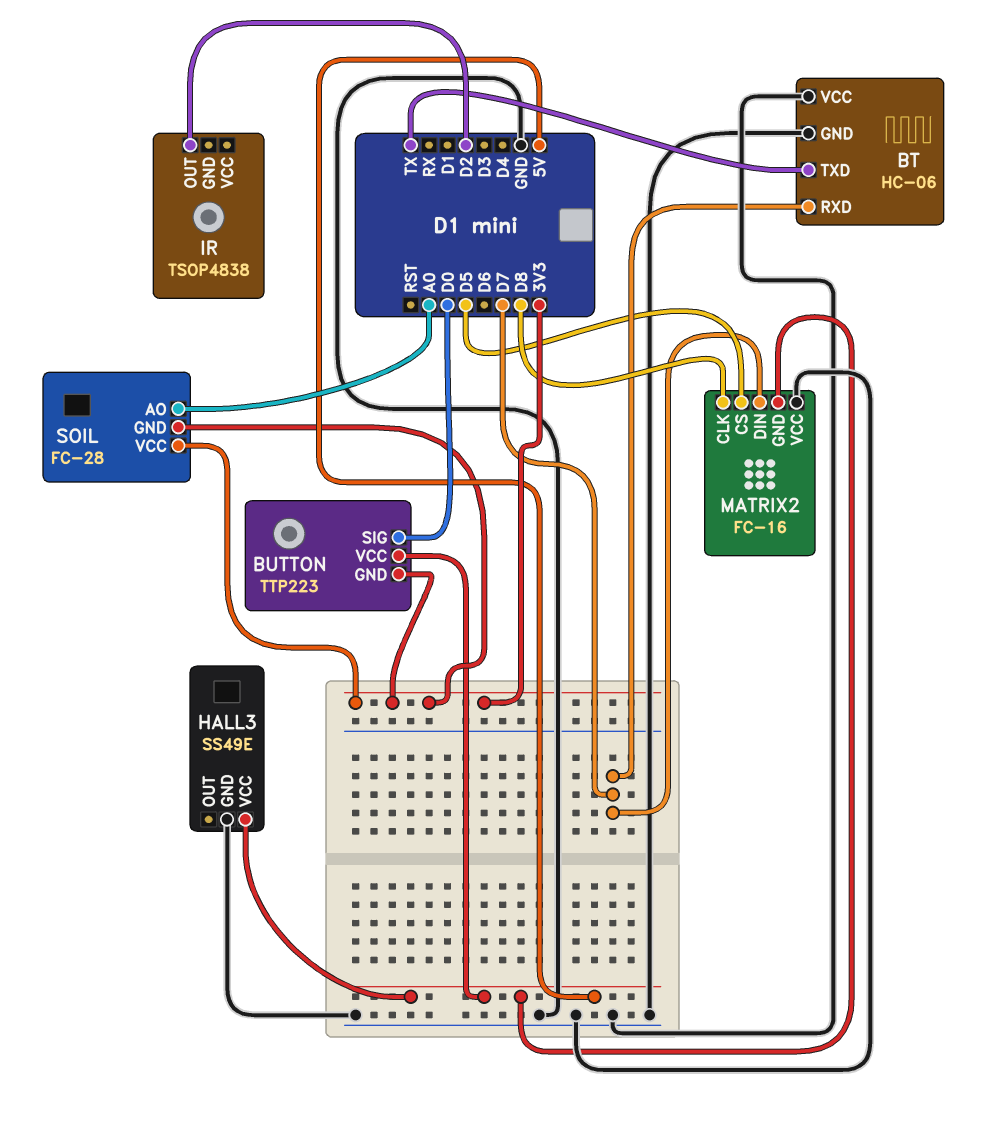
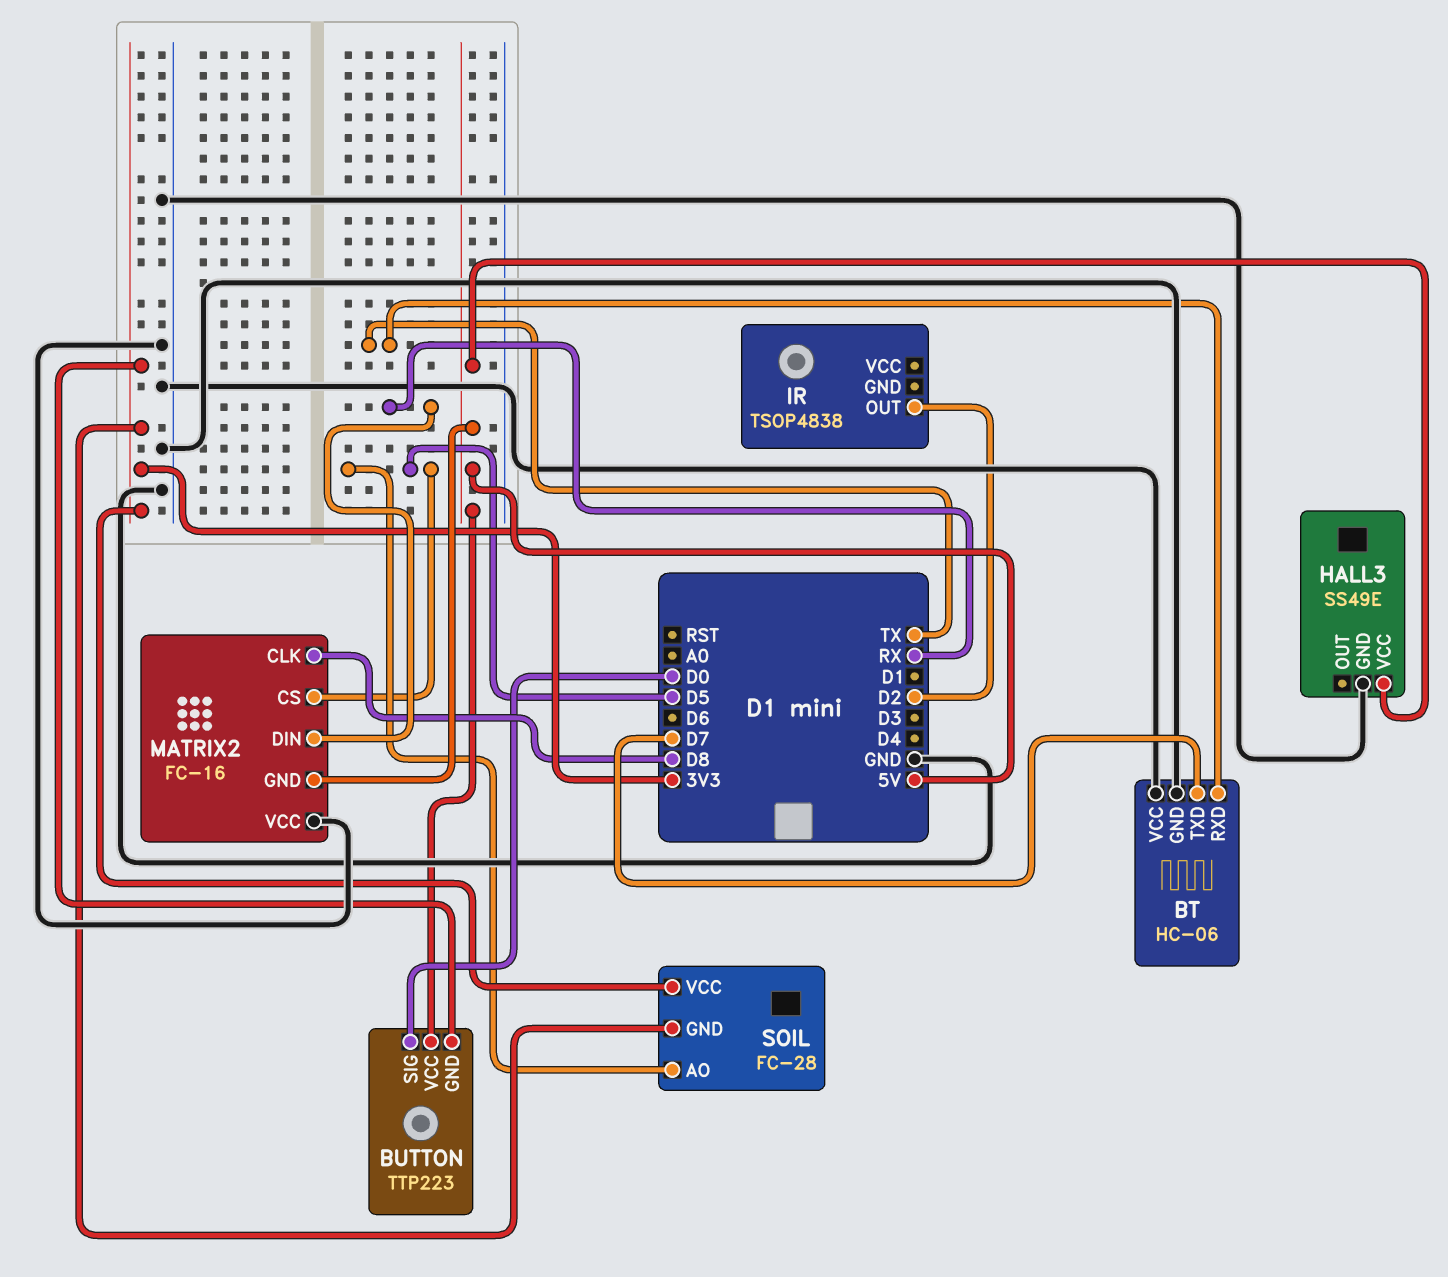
BT pin RXD: D7 -> TX
BT pin TXD: TX -> D7
MATRIX2 pin DIN: D7 -> RX
SOIL pin AO: A0 -> D5

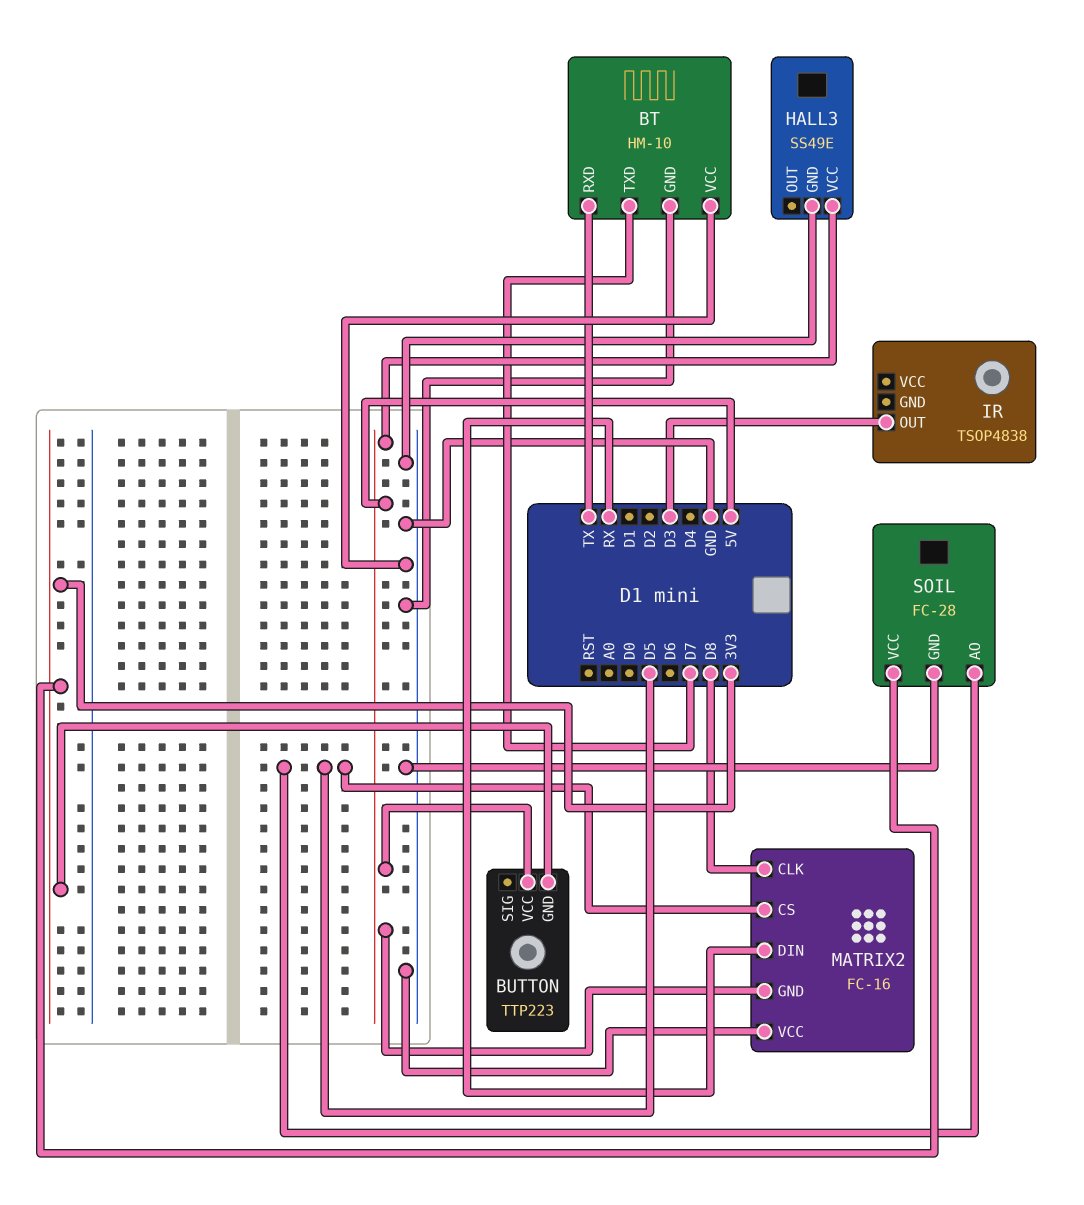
BT: HC-06 -> HM-10
BUTTON pin SIG: D0 -> none
IR pin OUT: D2 -> D3
SOIL pin GND: 3V3 -> GND

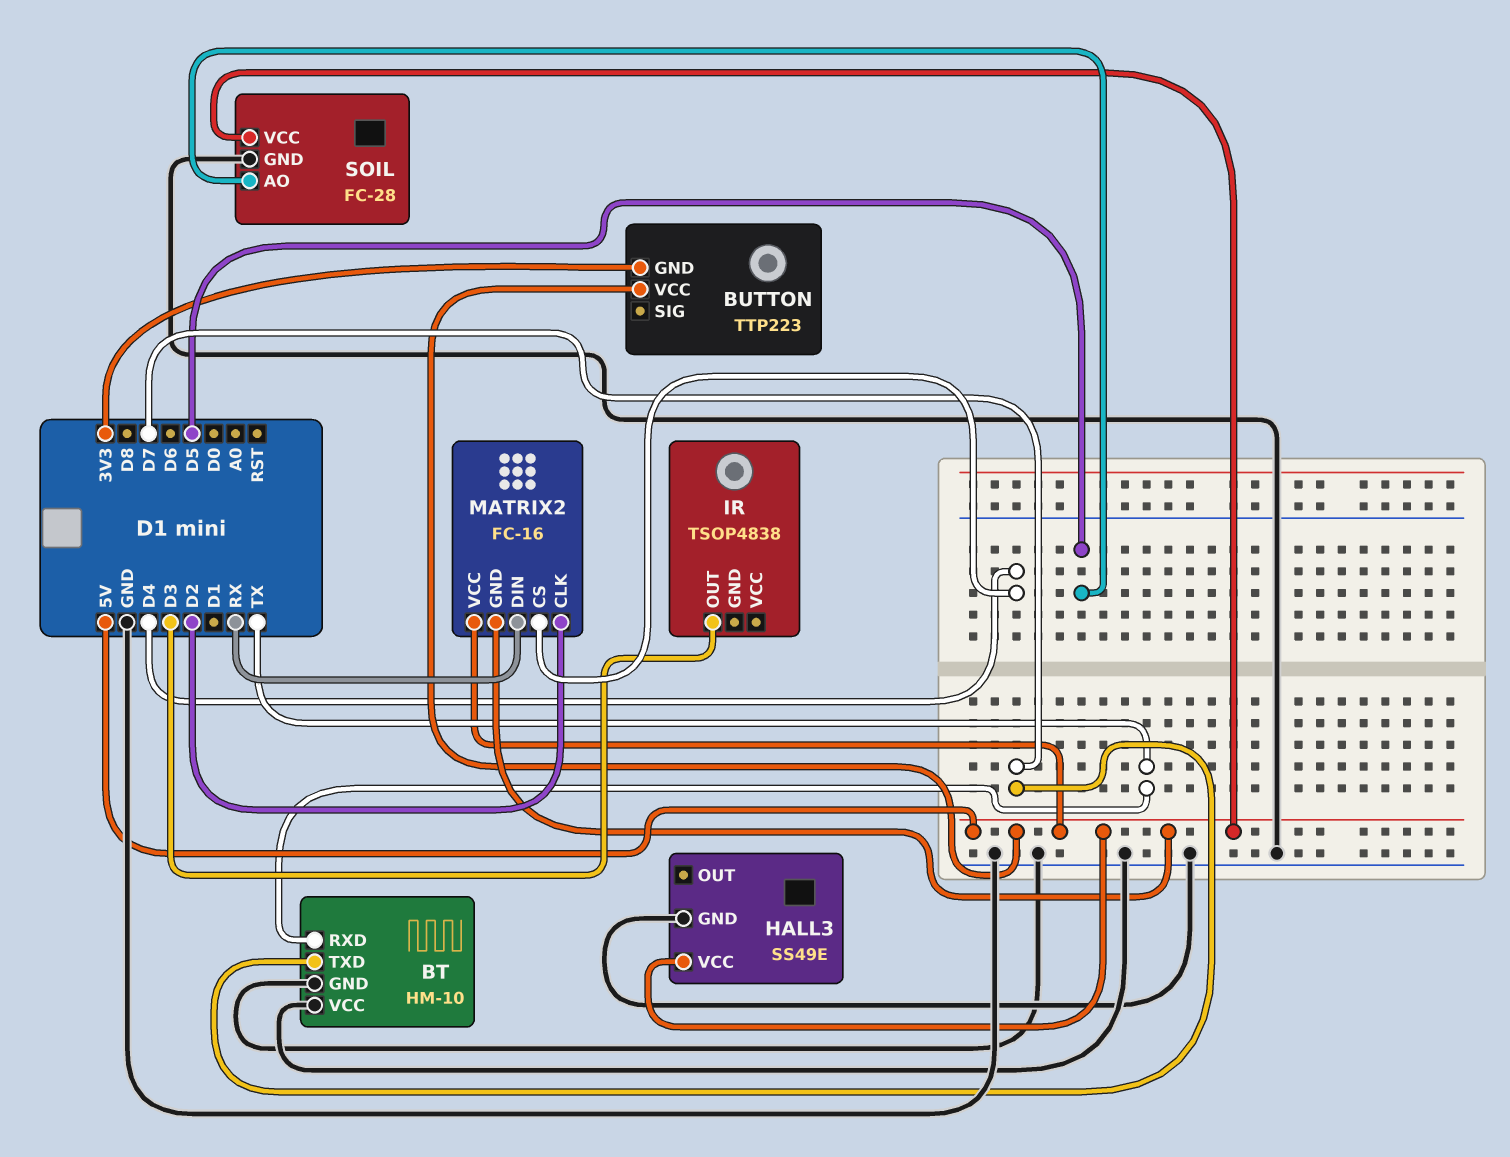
MATRIX2 pin CLK: D8 -> D2
MATRIX2 pin CS: D5 -> D4
MATRIX2 pin VCC: GND -> 5V
SOIL pin VCC: 3V3 -> 5V

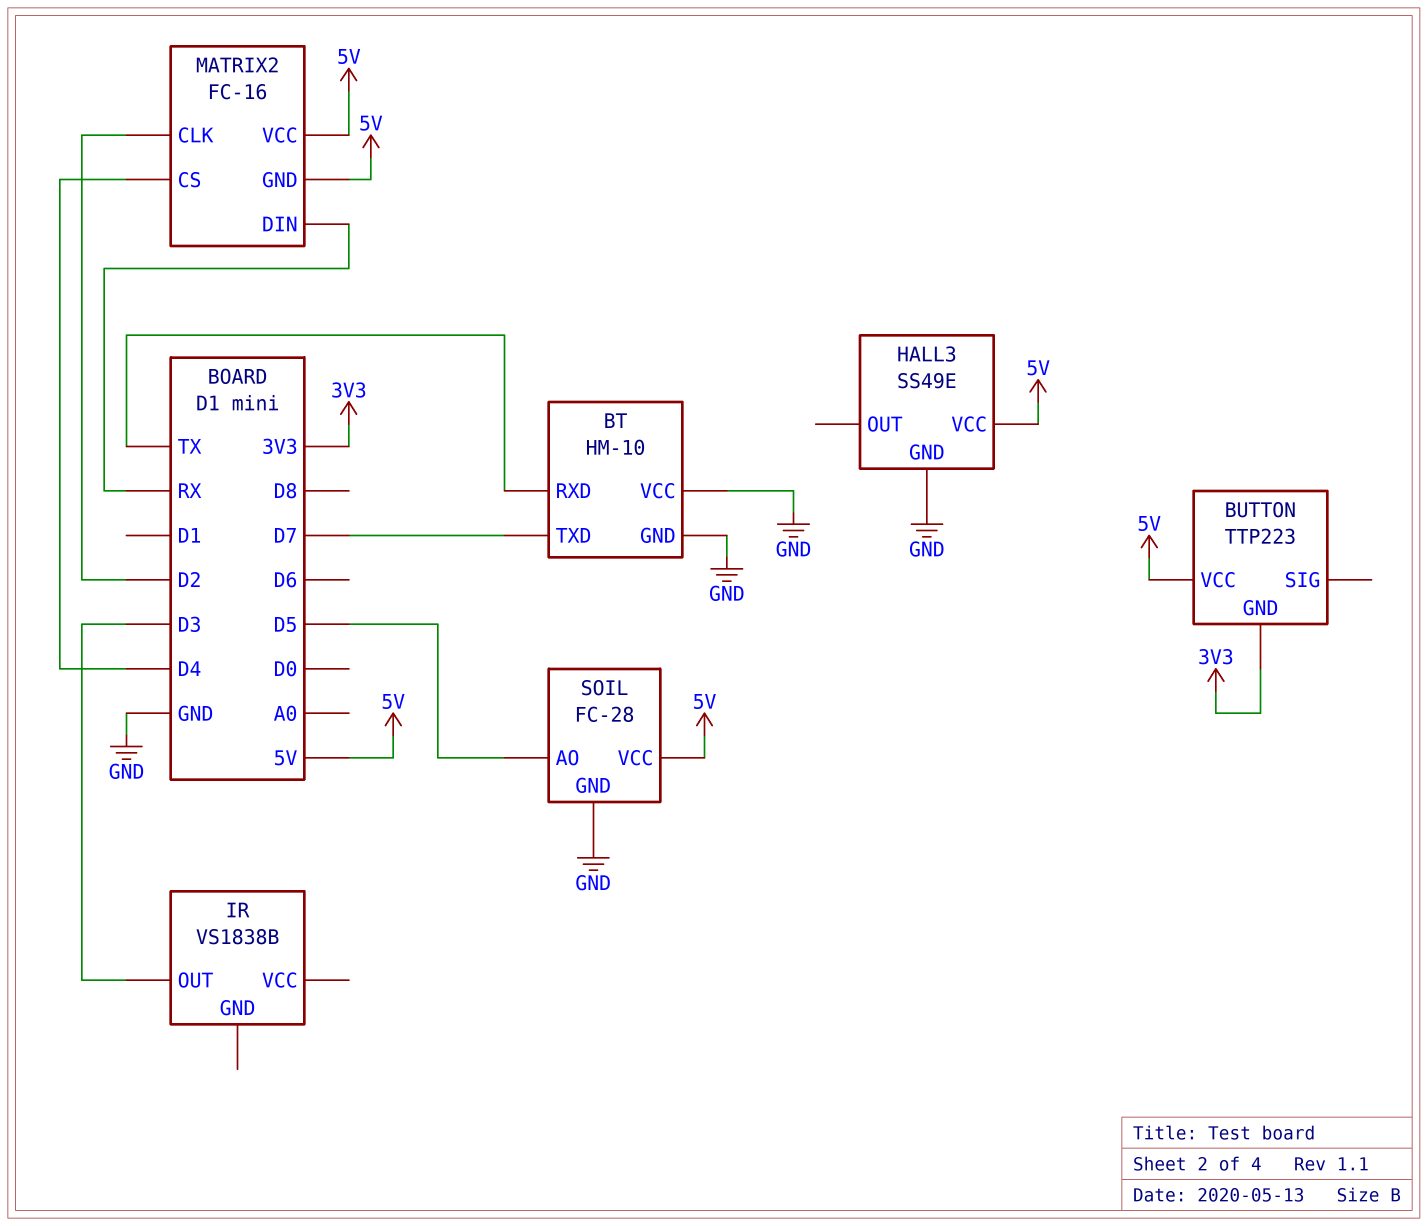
IR: TSOP4838 -> VS1838B

